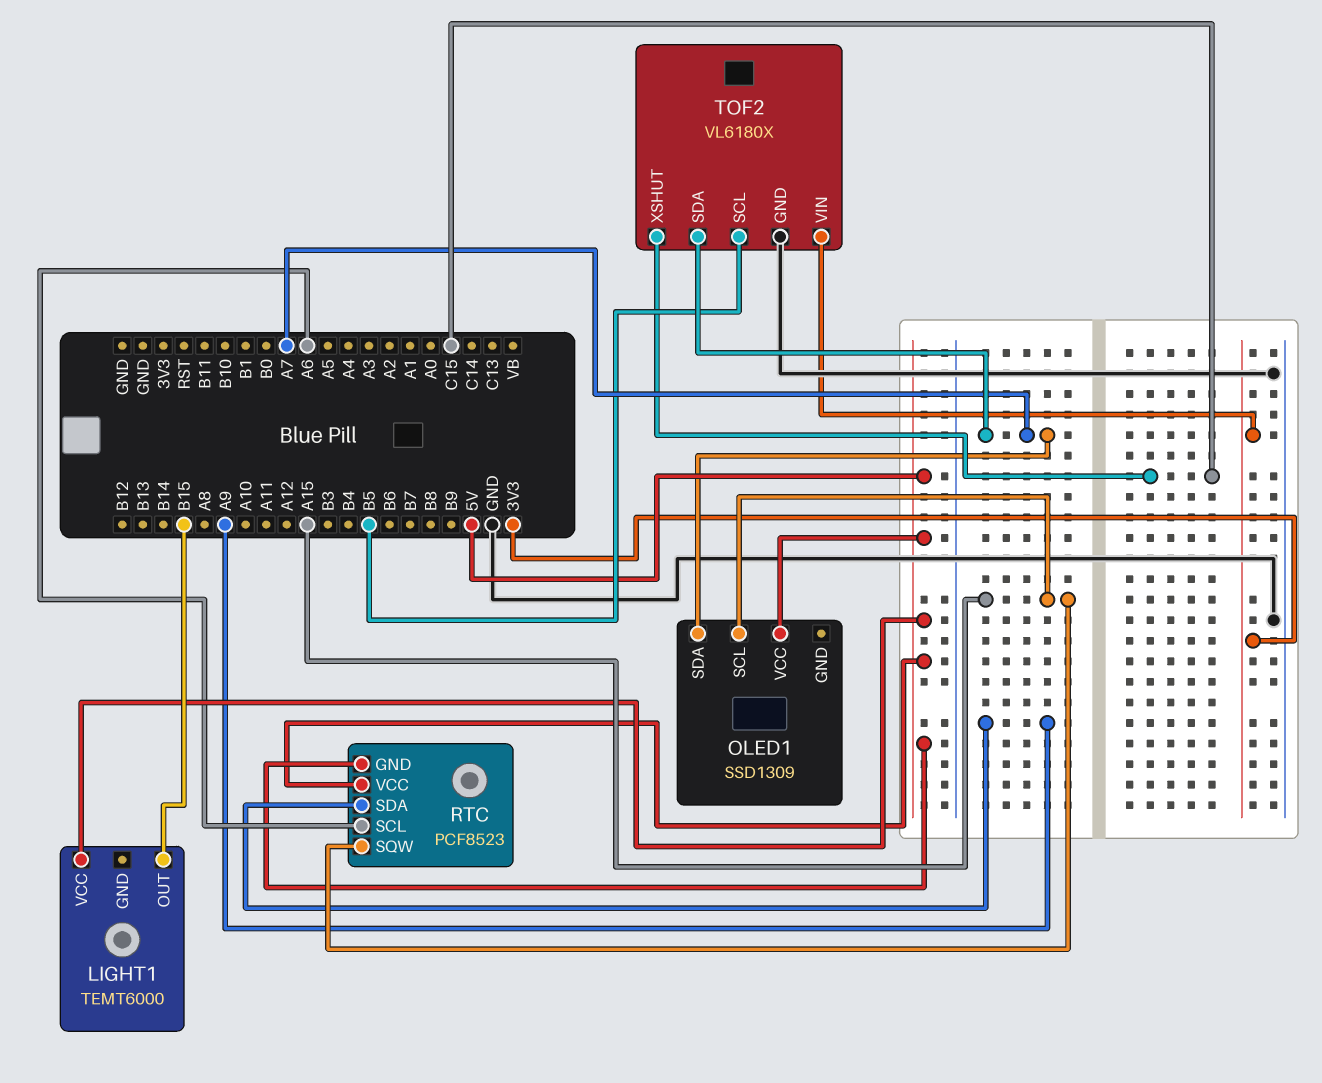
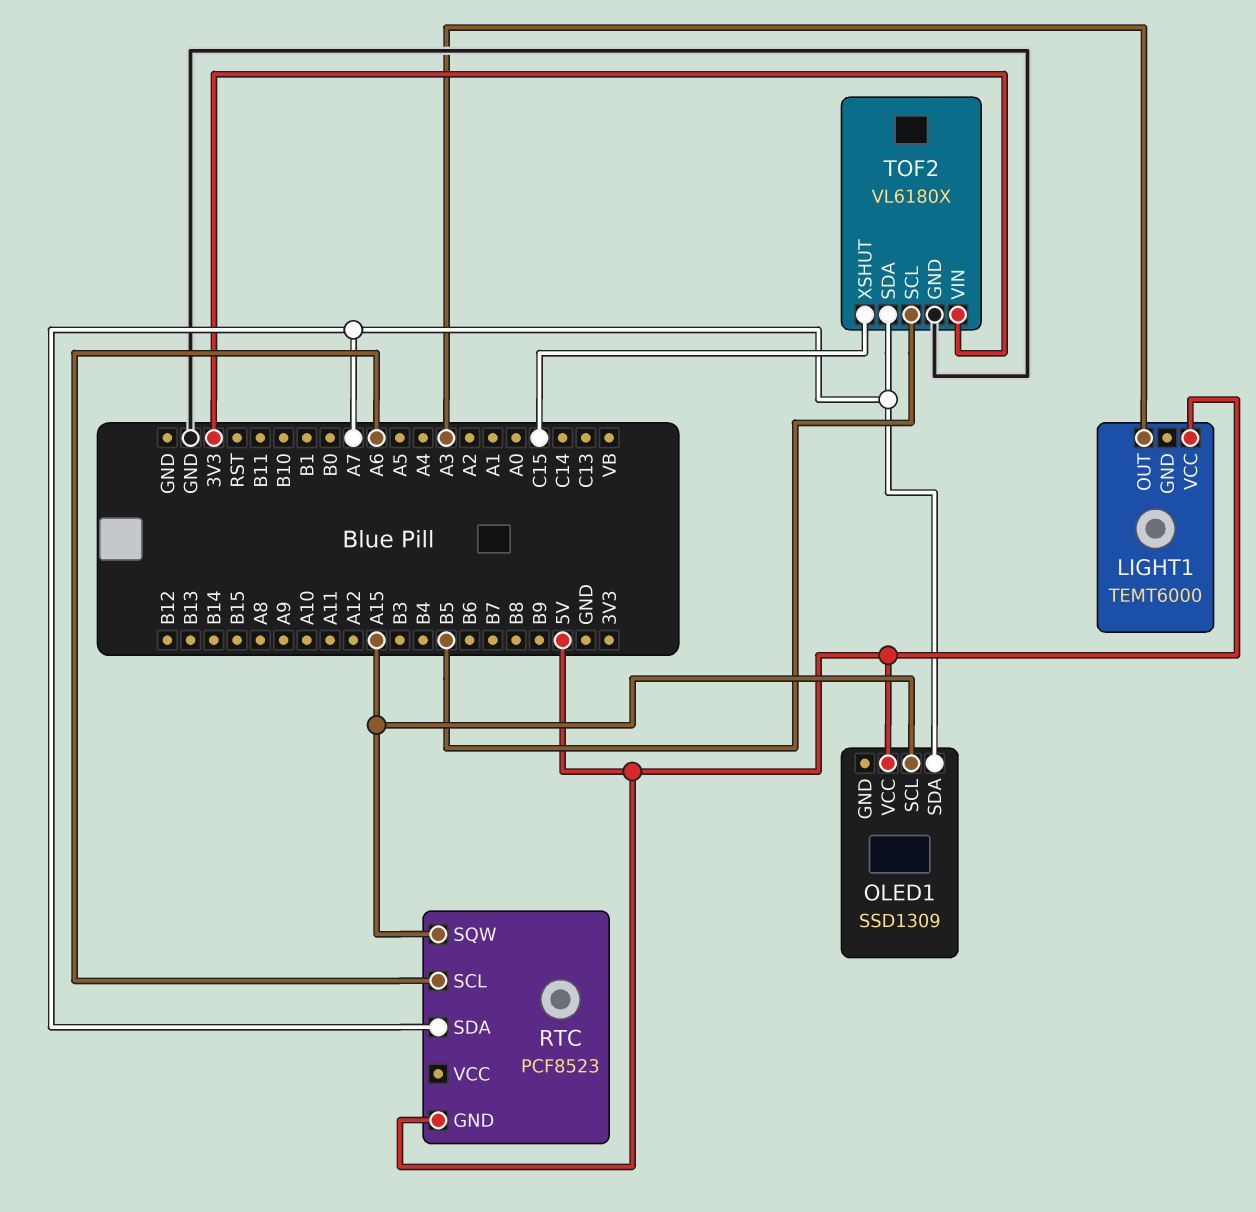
LIGHT1 pin OUT: B15 -> A3
RTC pin SDA: A9 -> A7
RTC pin VCC: 5V -> none

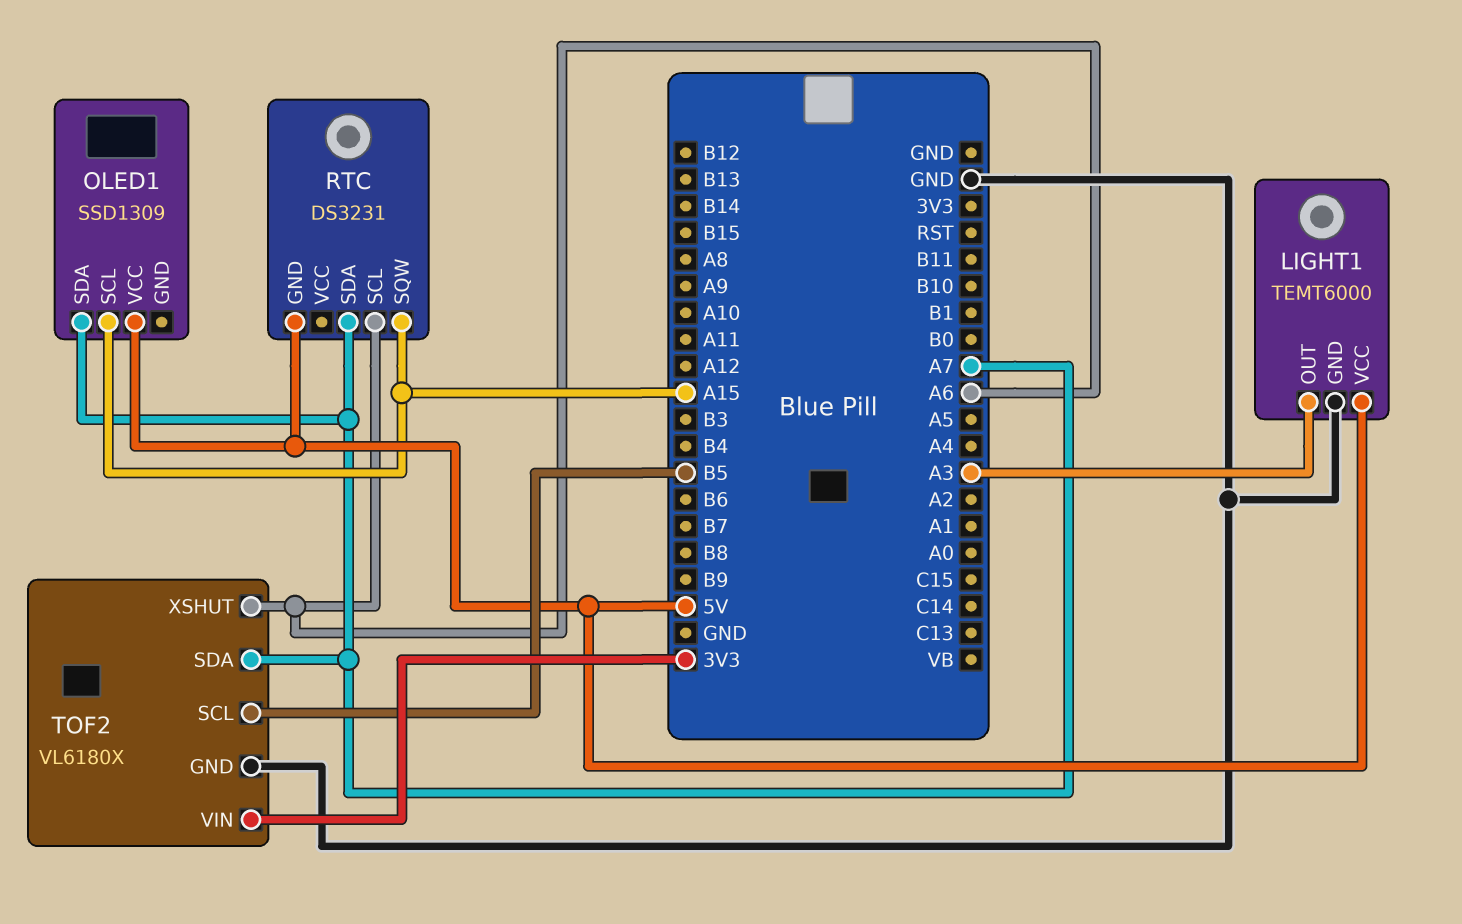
LIGHT1 pin GND: none -> GND
RTC: PCF8523 -> DS3231
TOF2 pin XSHUT: C15 -> A6

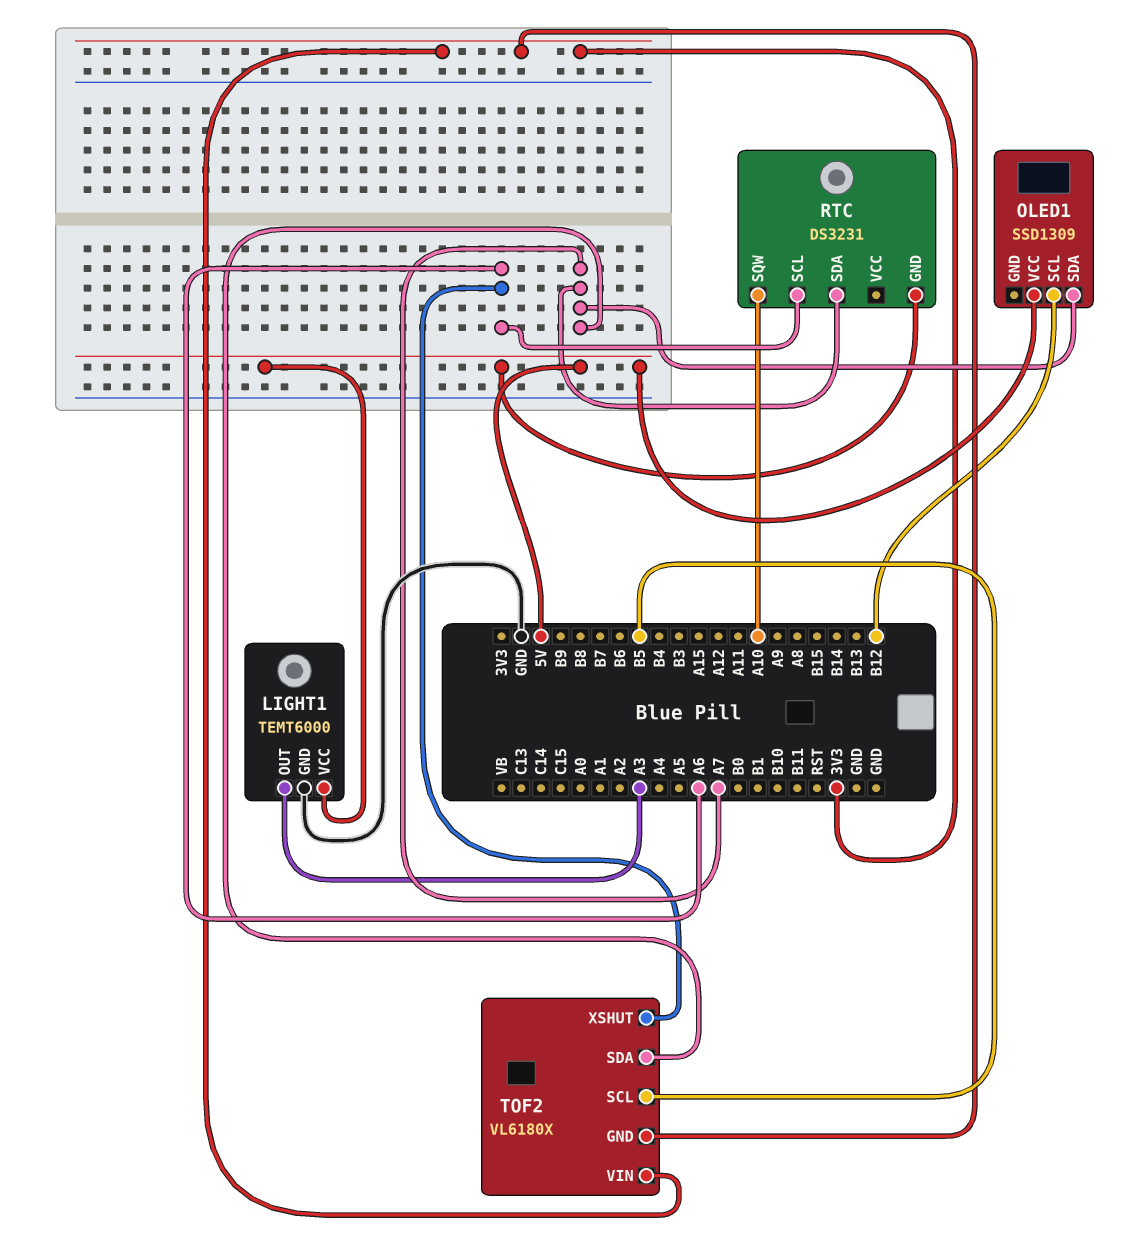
OLED1 pin SCL: A15 -> B12
RTC pin SQW: A15 -> A10
TOF2 pin GND: GND -> 3V3

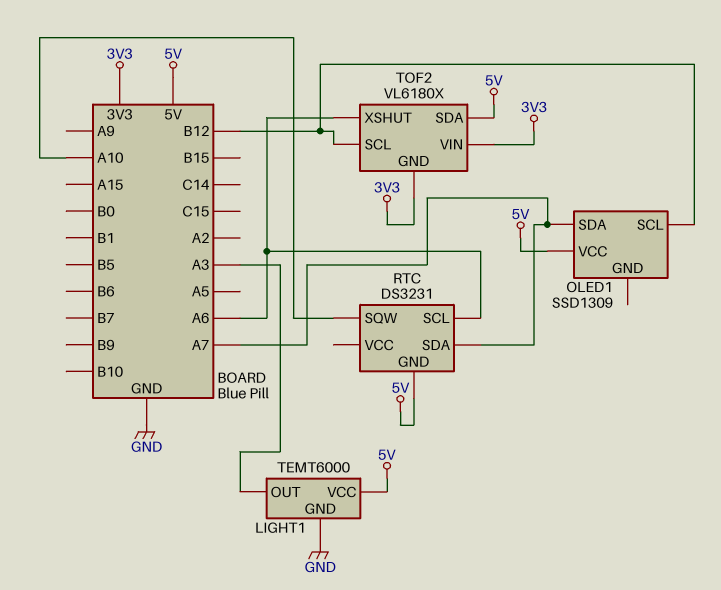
TOF2 pin SCL: B5 -> B12
TOF2 pin SDA: A7 -> 5V

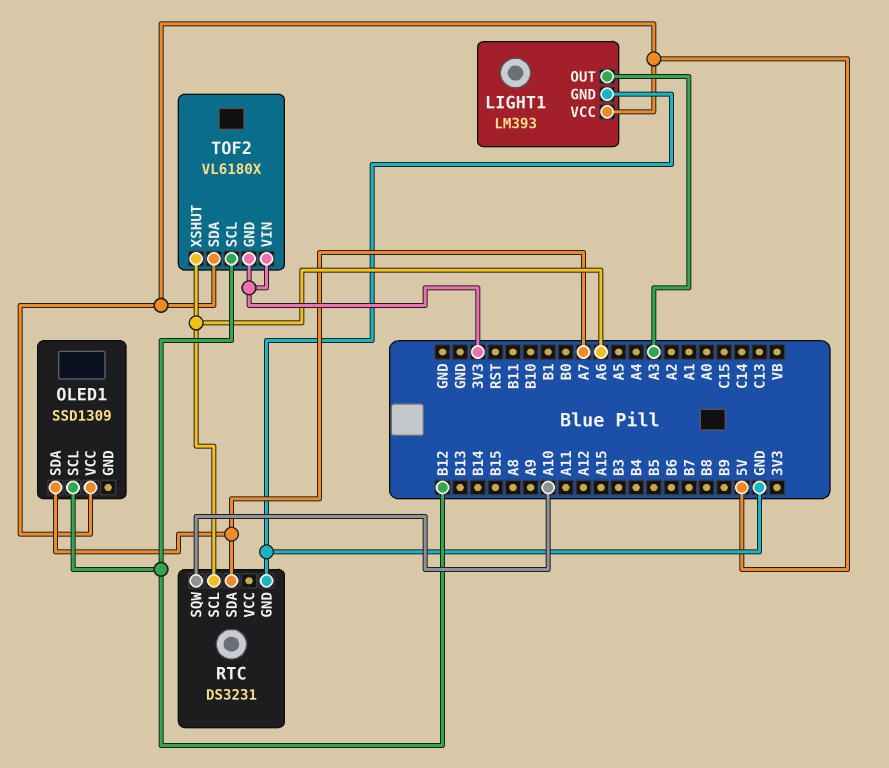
LIGHT1: TEMT6000 -> LM393
RTC pin GND: 5V -> GND

